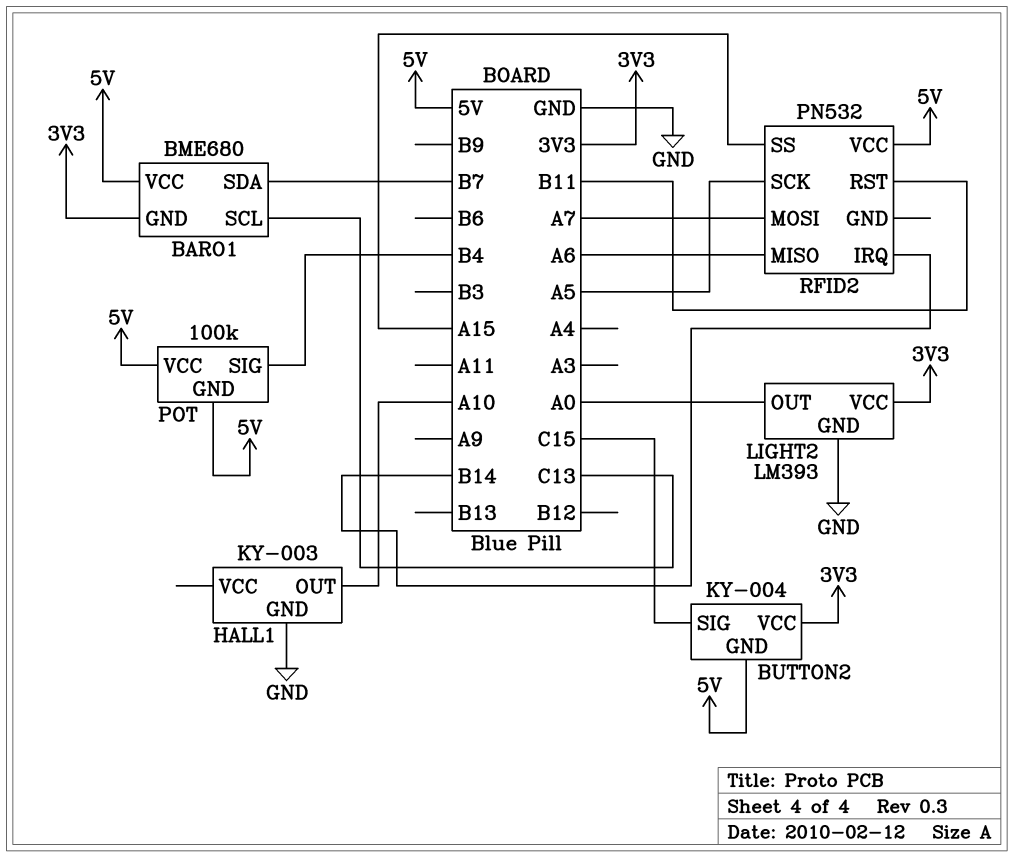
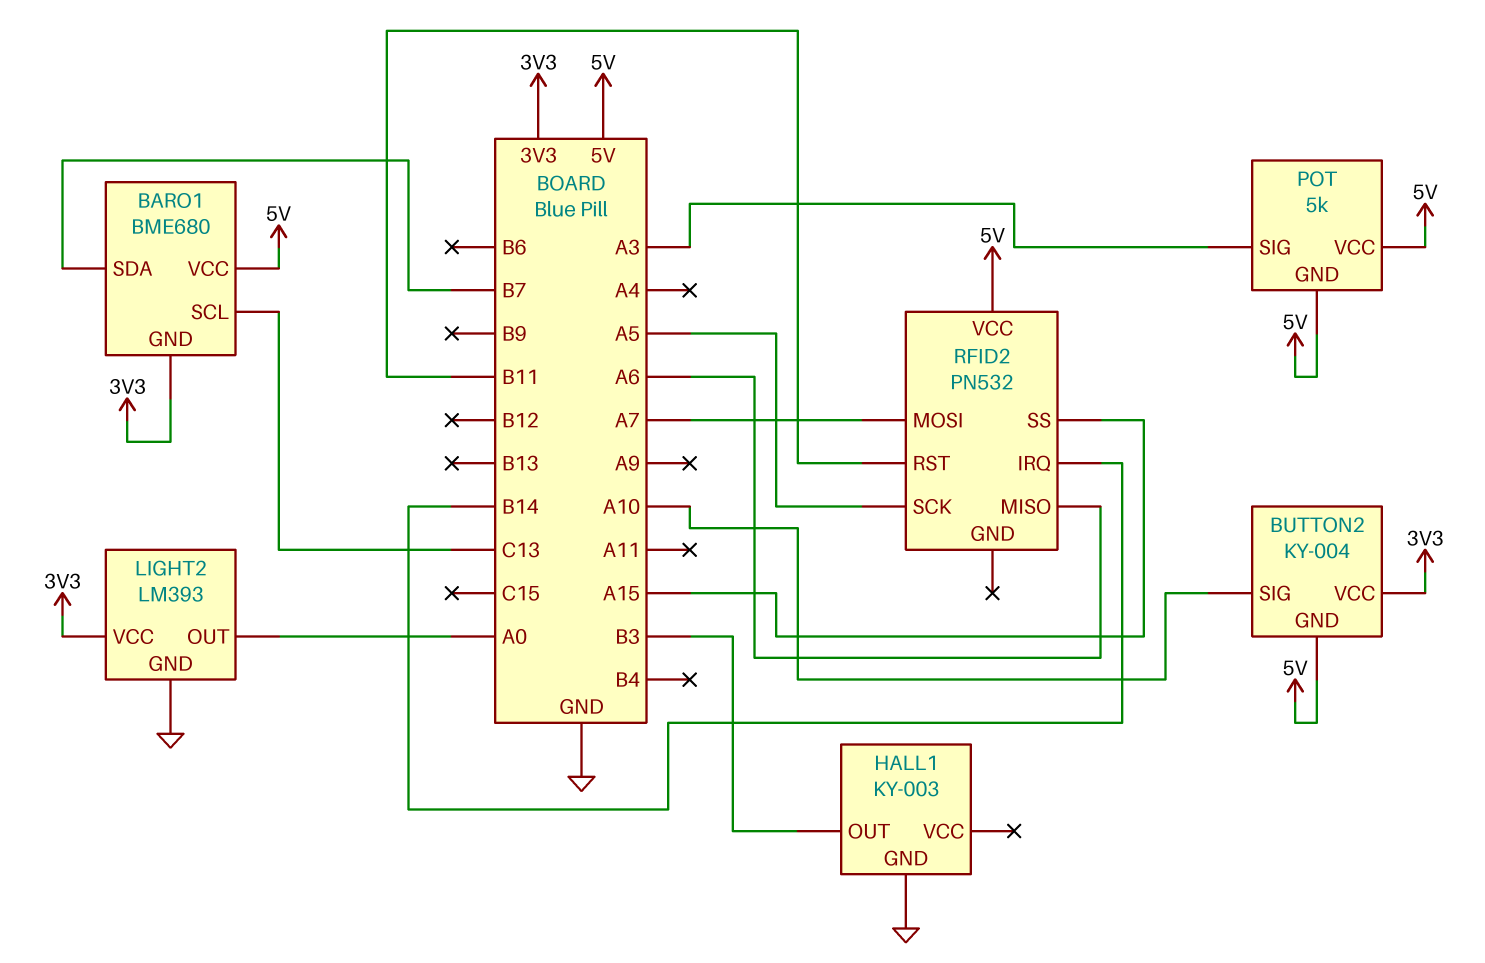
BUTTON2 pin SIG: C15 -> A10
HALL1 pin OUT: A10 -> B3
POT: 100k -> 5k
POT pin SIG: B4 -> A3

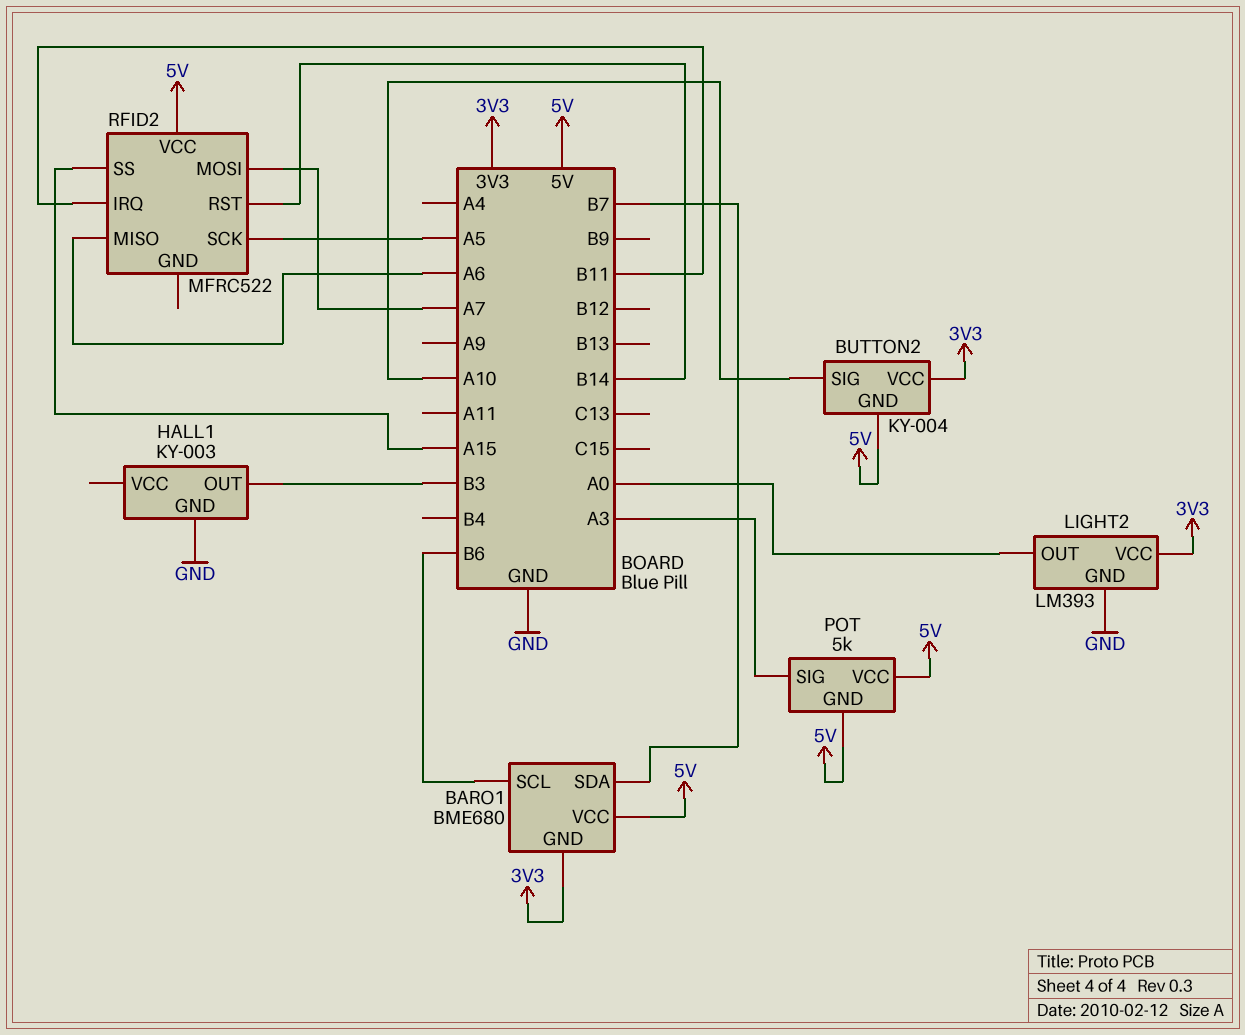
BARO1 pin SCL: C13 -> B6
RFID2: PN532 -> MFRC522
RFID2 pin IRQ: B14 -> B11
RFID2 pin RST: B11 -> B14

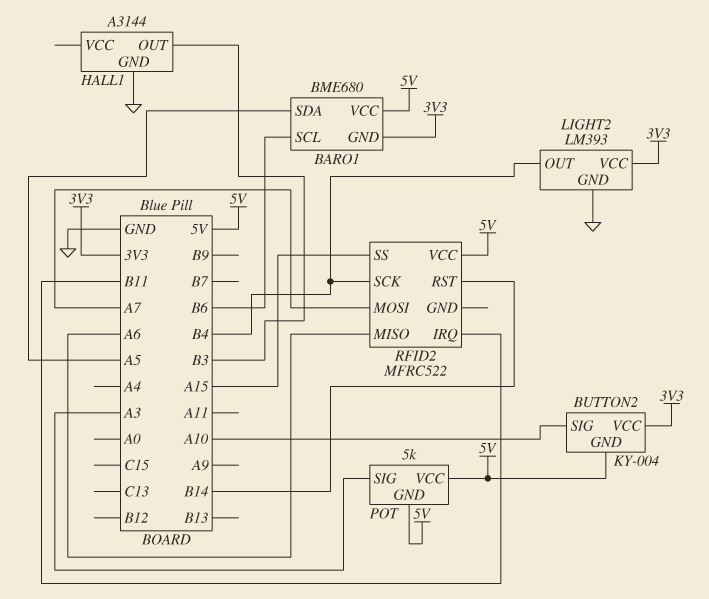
BARO1 pin SDA: B7 -> A5
HALL1: KY-003 -> A3144
LIGHT2 pin OUT: A0 -> B4
RFID2 pin SCK: A5 -> B4

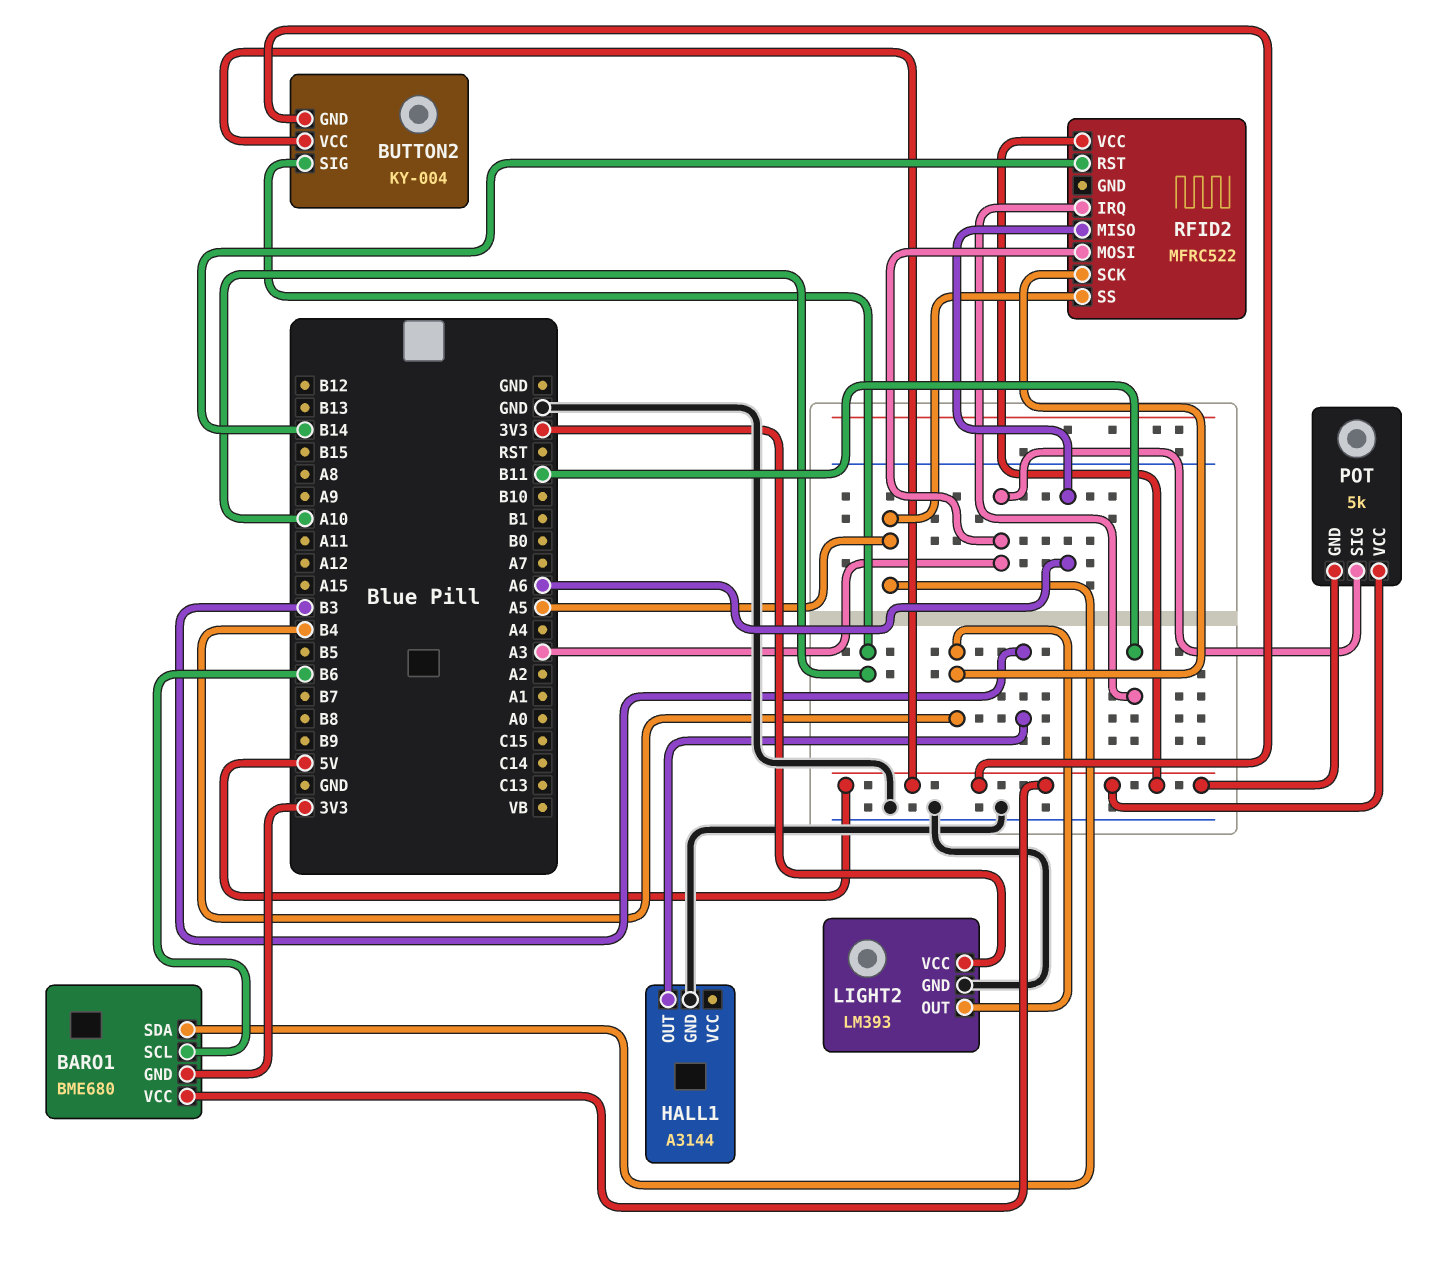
BUTTON2 pin VCC: 3V3 -> 5V
RFID2 pin MOSI: A7 -> A3
RFID2 pin SS: A15 -> A5

